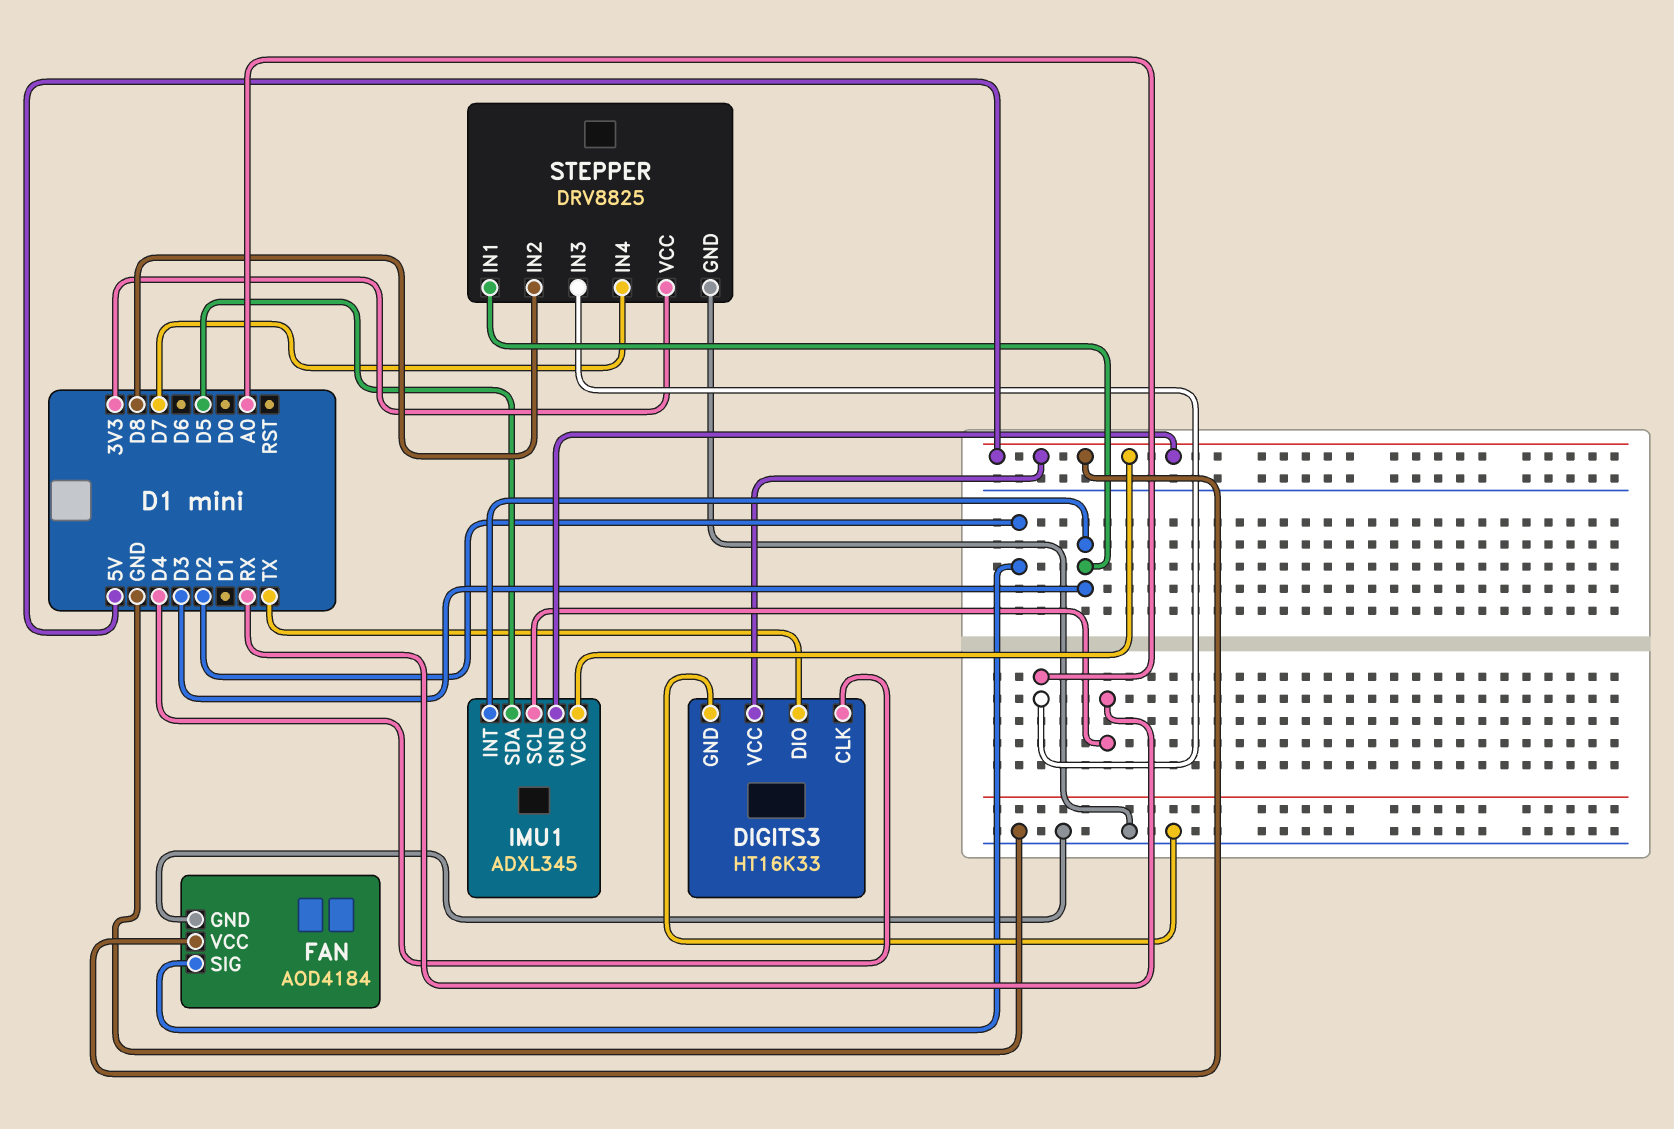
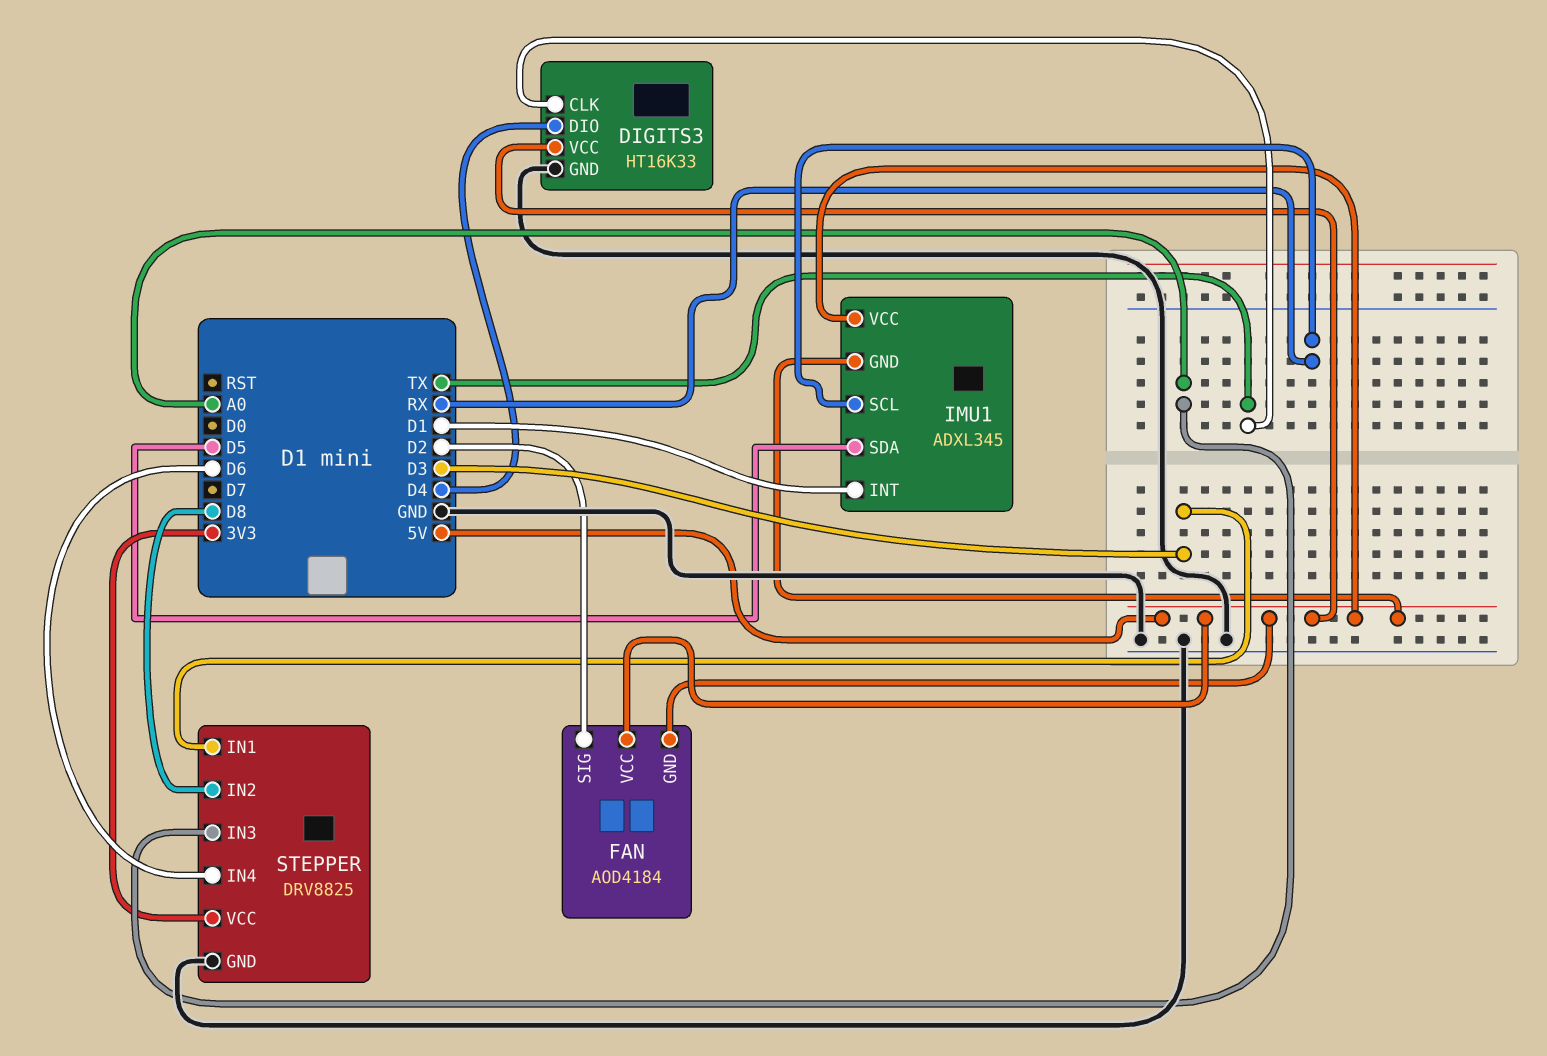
DIGITS3 pin CLK: D4 -> TX
DIGITS3 pin DIO: TX -> D4
FAN pin GND: GND -> 5V
IMU1 pin INT: D3 -> D1
STEPPER pin IN4: D7 -> D6

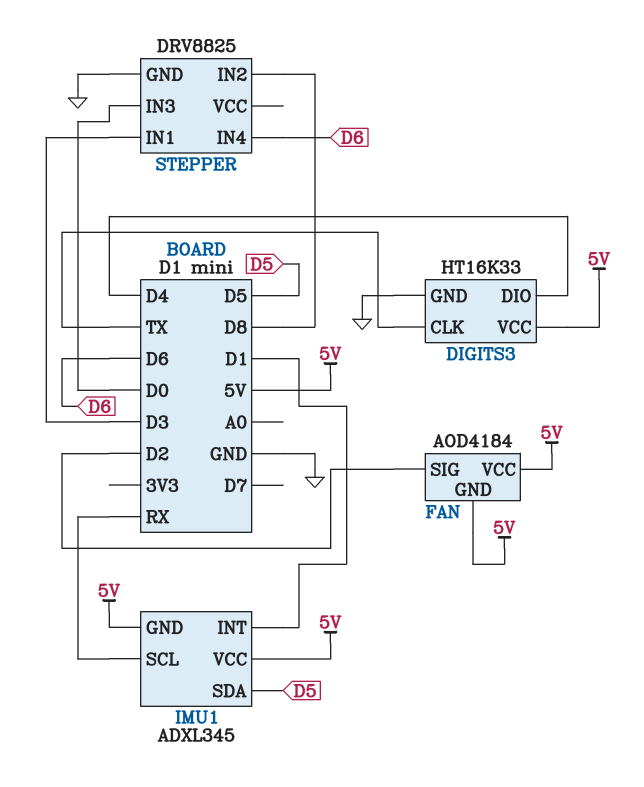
STEPPER pin IN3: A0 -> D0
STEPPER pin VCC: 3V3 -> none

